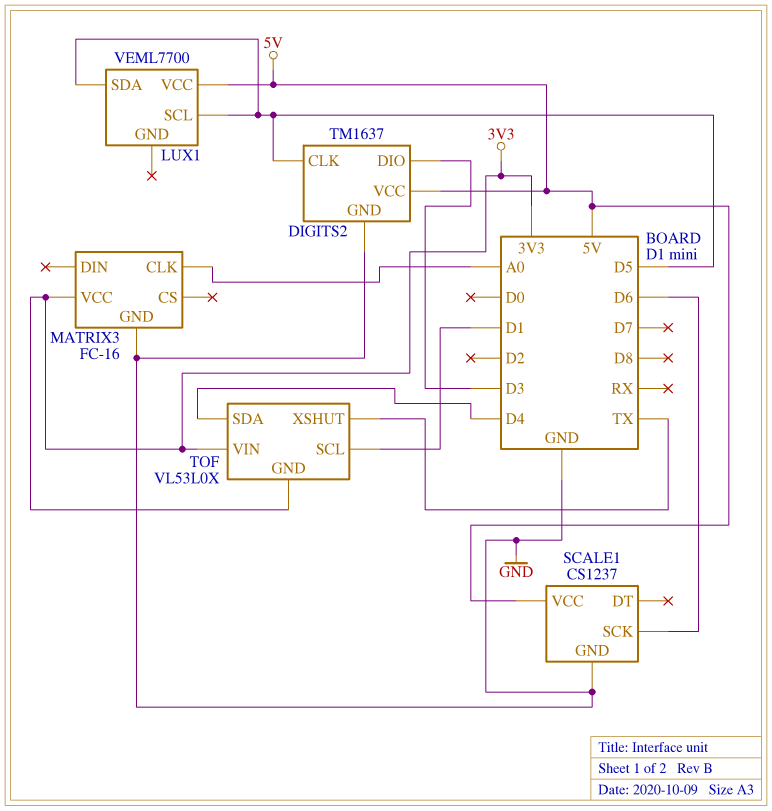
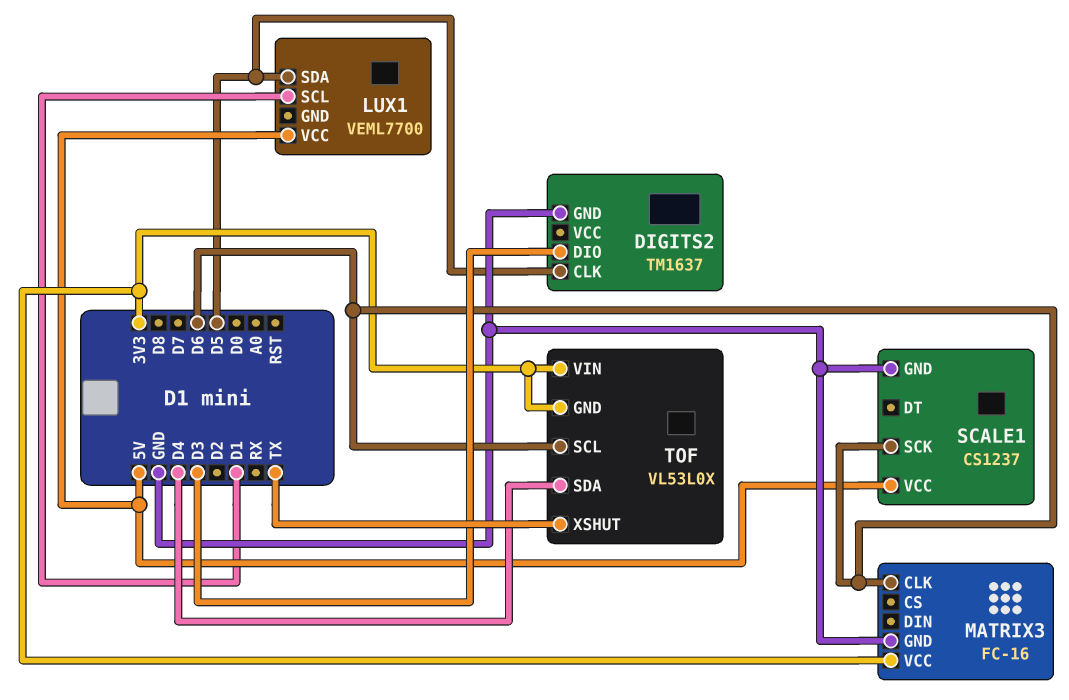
DIGITS2 pin VCC: 5V -> none
LUX1 pin SCL: D5 -> D1
MATRIX3 pin CLK: A0 -> D6
TOF pin SCL: D1 -> D6

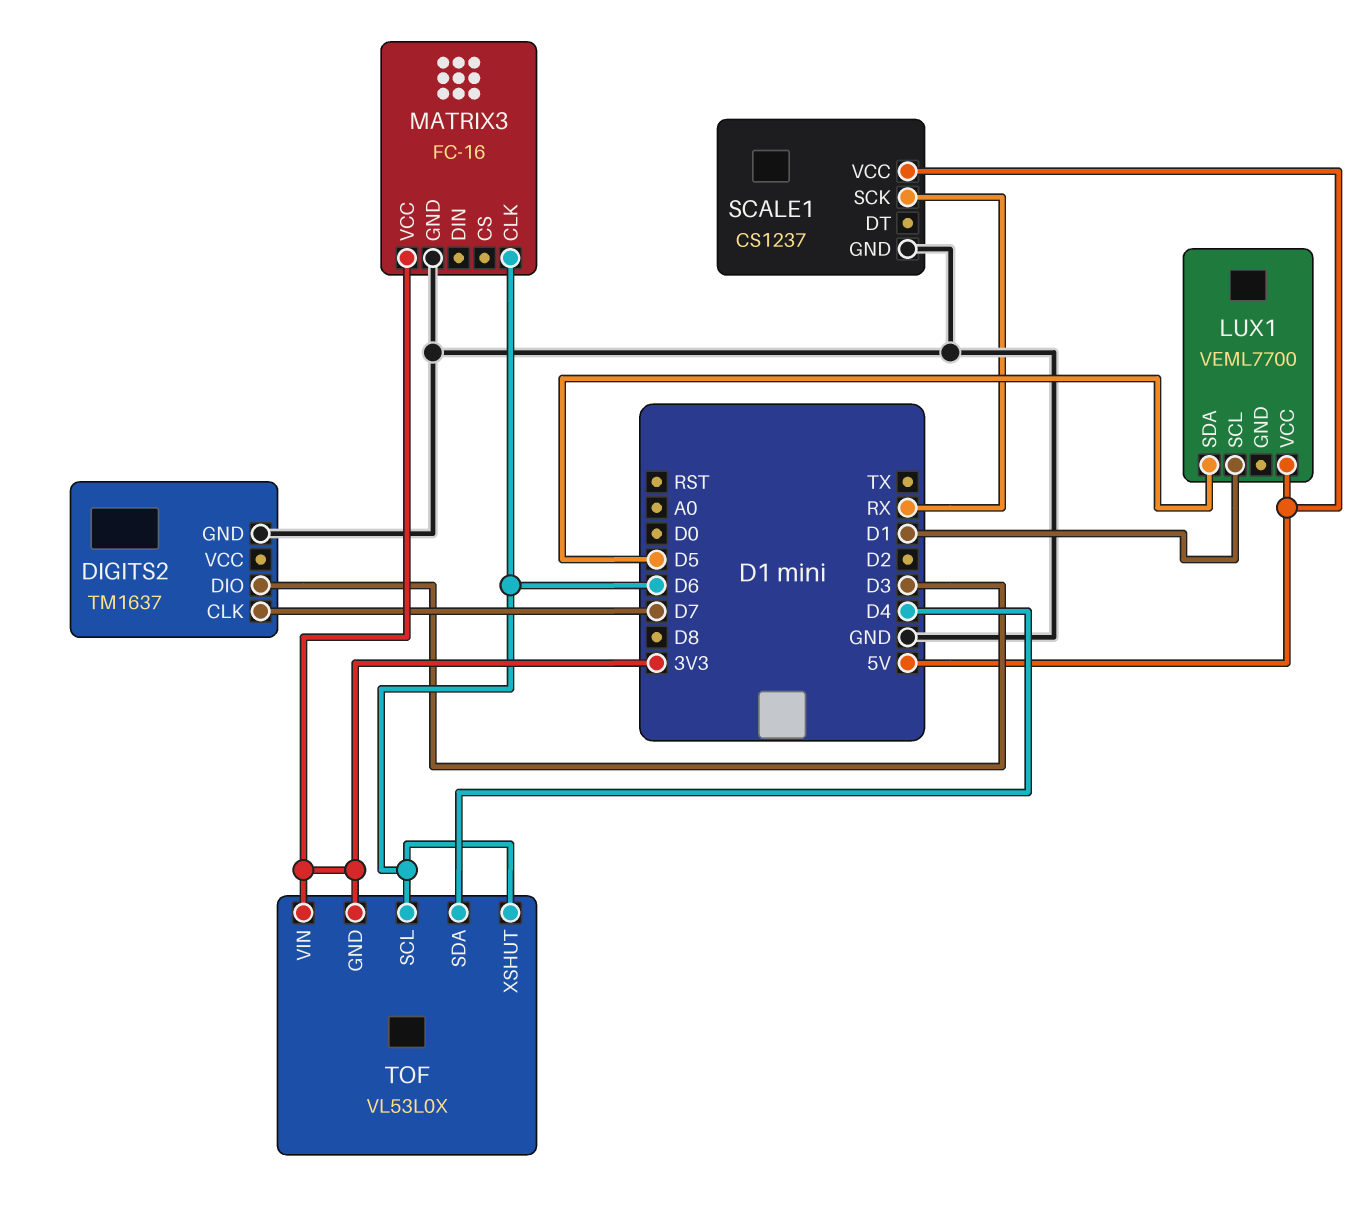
DIGITS2 pin CLK: D5 -> D7
SCALE1 pin SCK: D6 -> RX
TOF pin XSHUT: TX -> D6

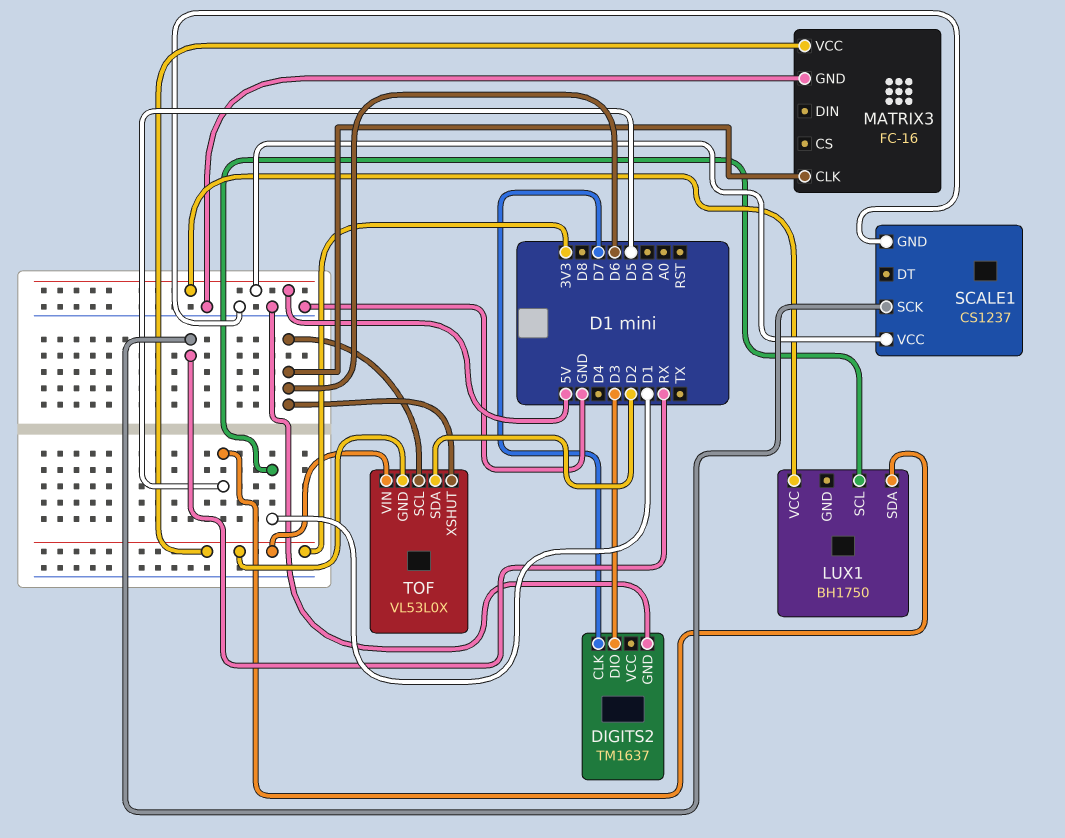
LUX1: VEML7700 -> BH1750
TOF pin SDA: D4 -> D2

